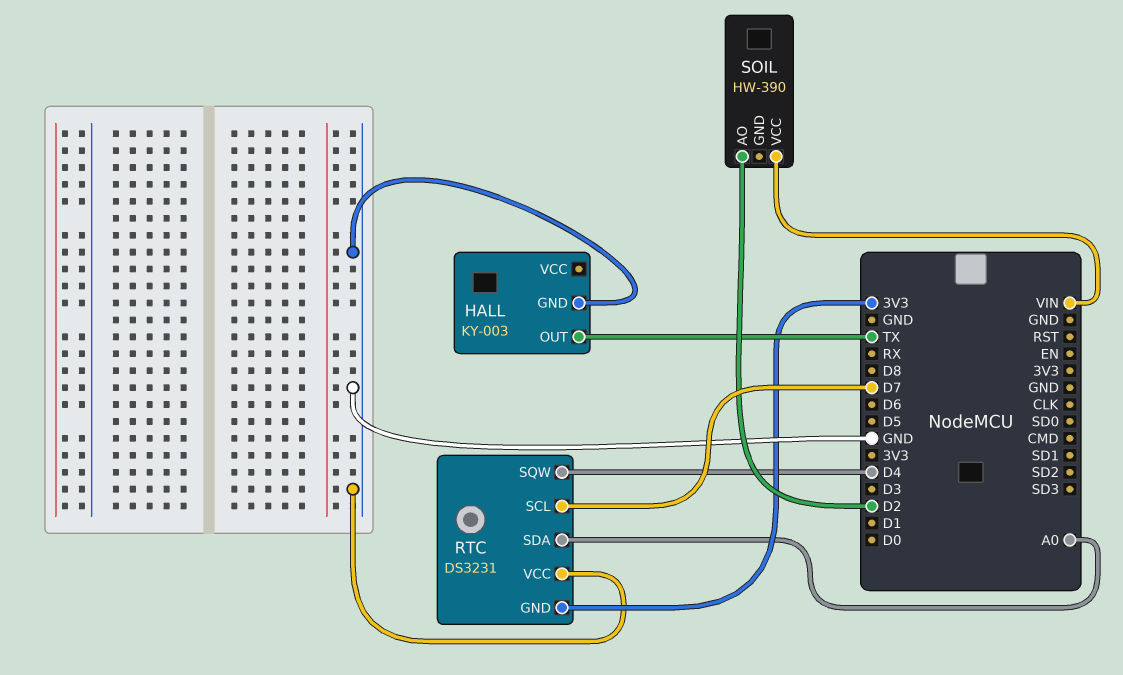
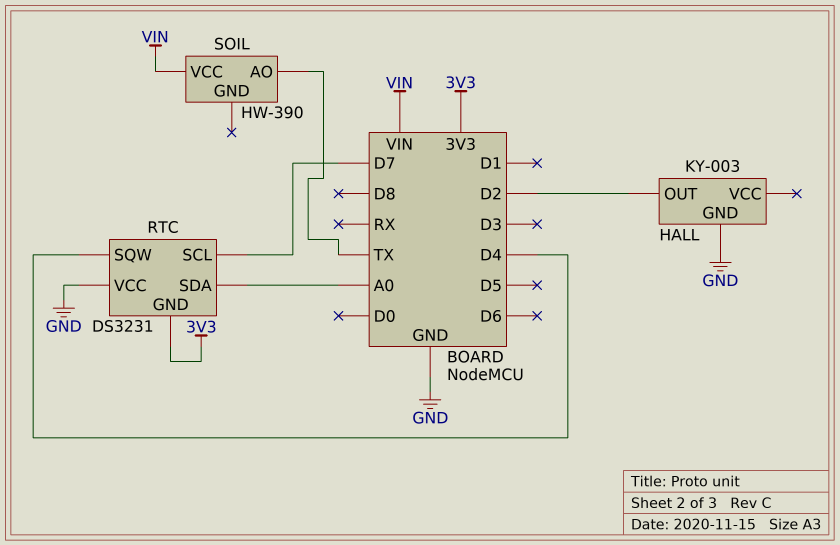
HALL pin OUT: TX -> D2
SOIL pin AO: D2 -> TX

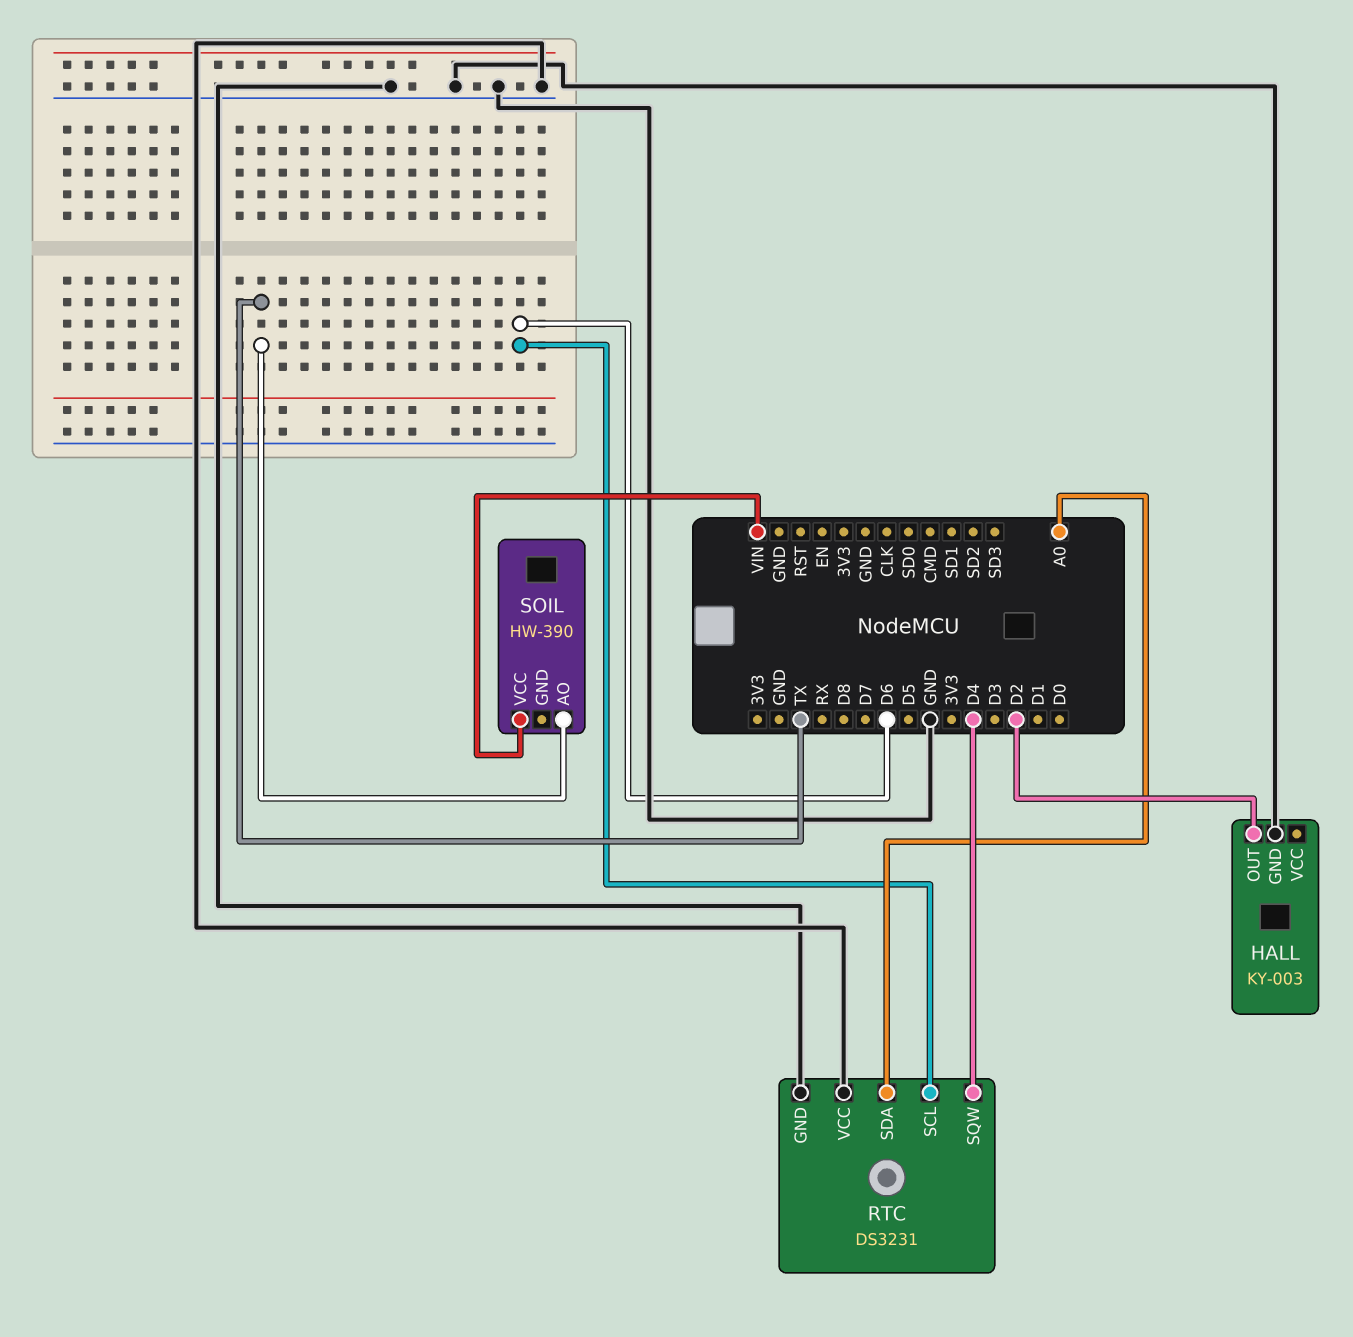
RTC pin GND: 3V3 -> GND
RTC pin SCL: D7 -> D6

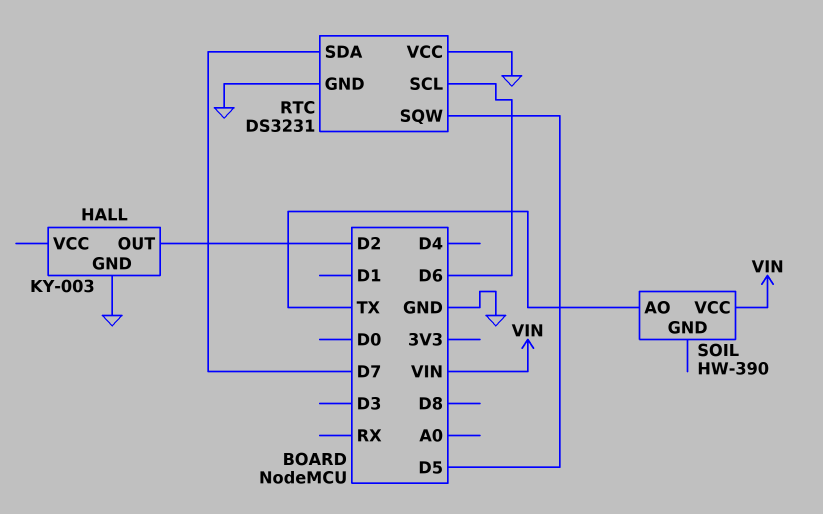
RTC pin SDA: A0 -> D7
RTC pin SQW: D4 -> D5

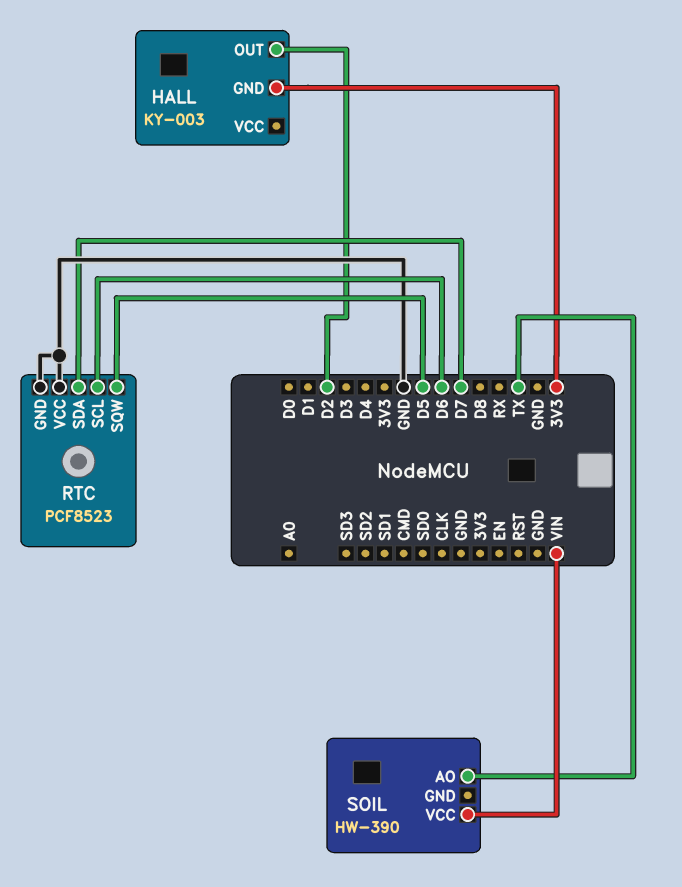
HALL pin GND: GND -> 3V3
RTC: DS3231 -> PCF8523

